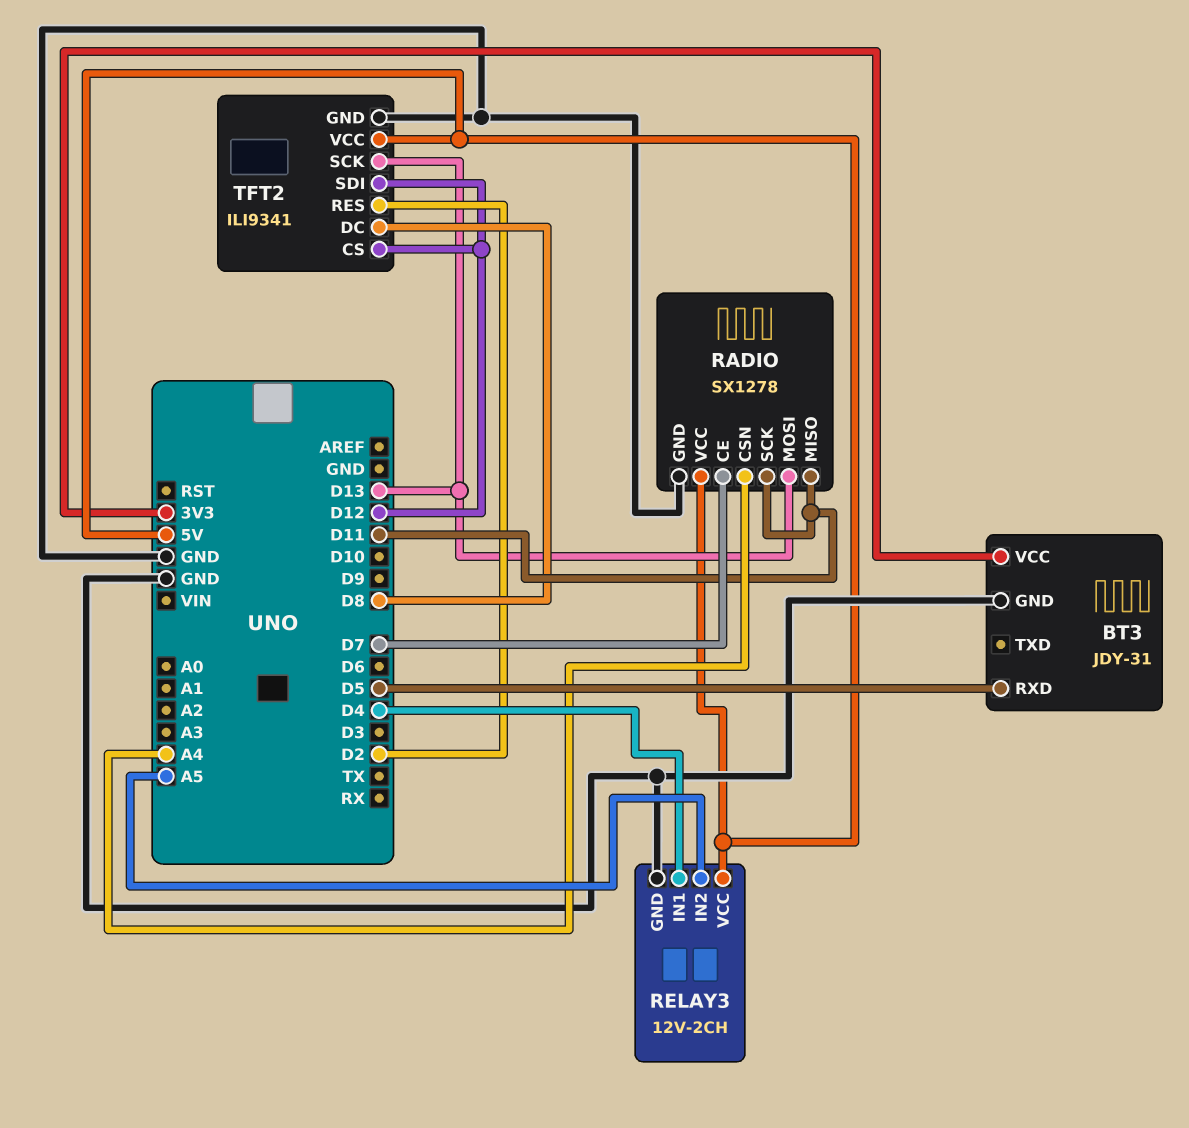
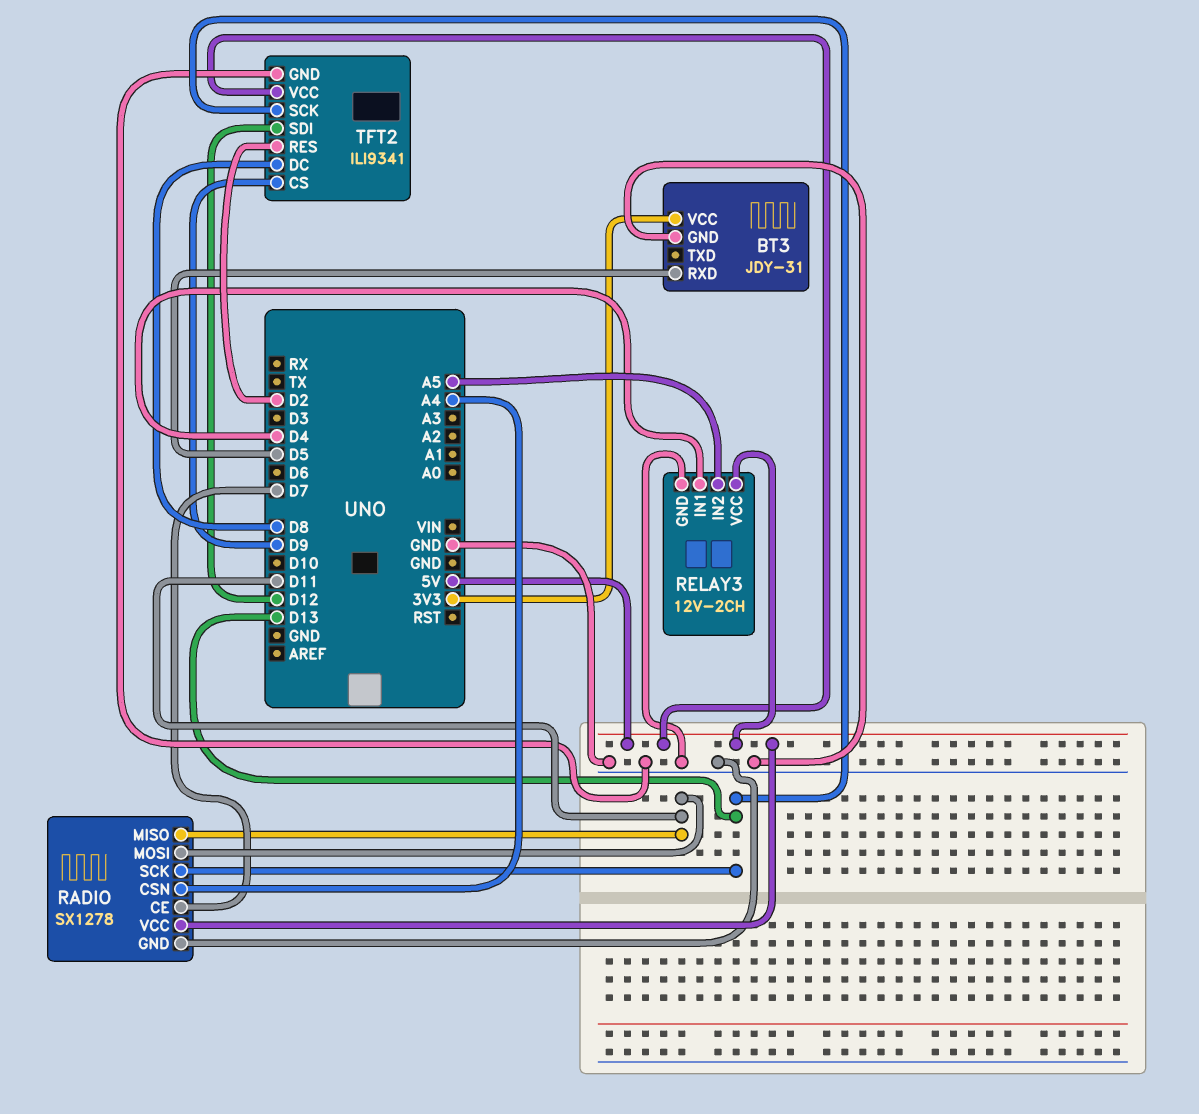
RADIO pin MOSI: D13 -> D11
RADIO pin SCK: D11 -> D13
TFT2 pin CS: D12 -> D9

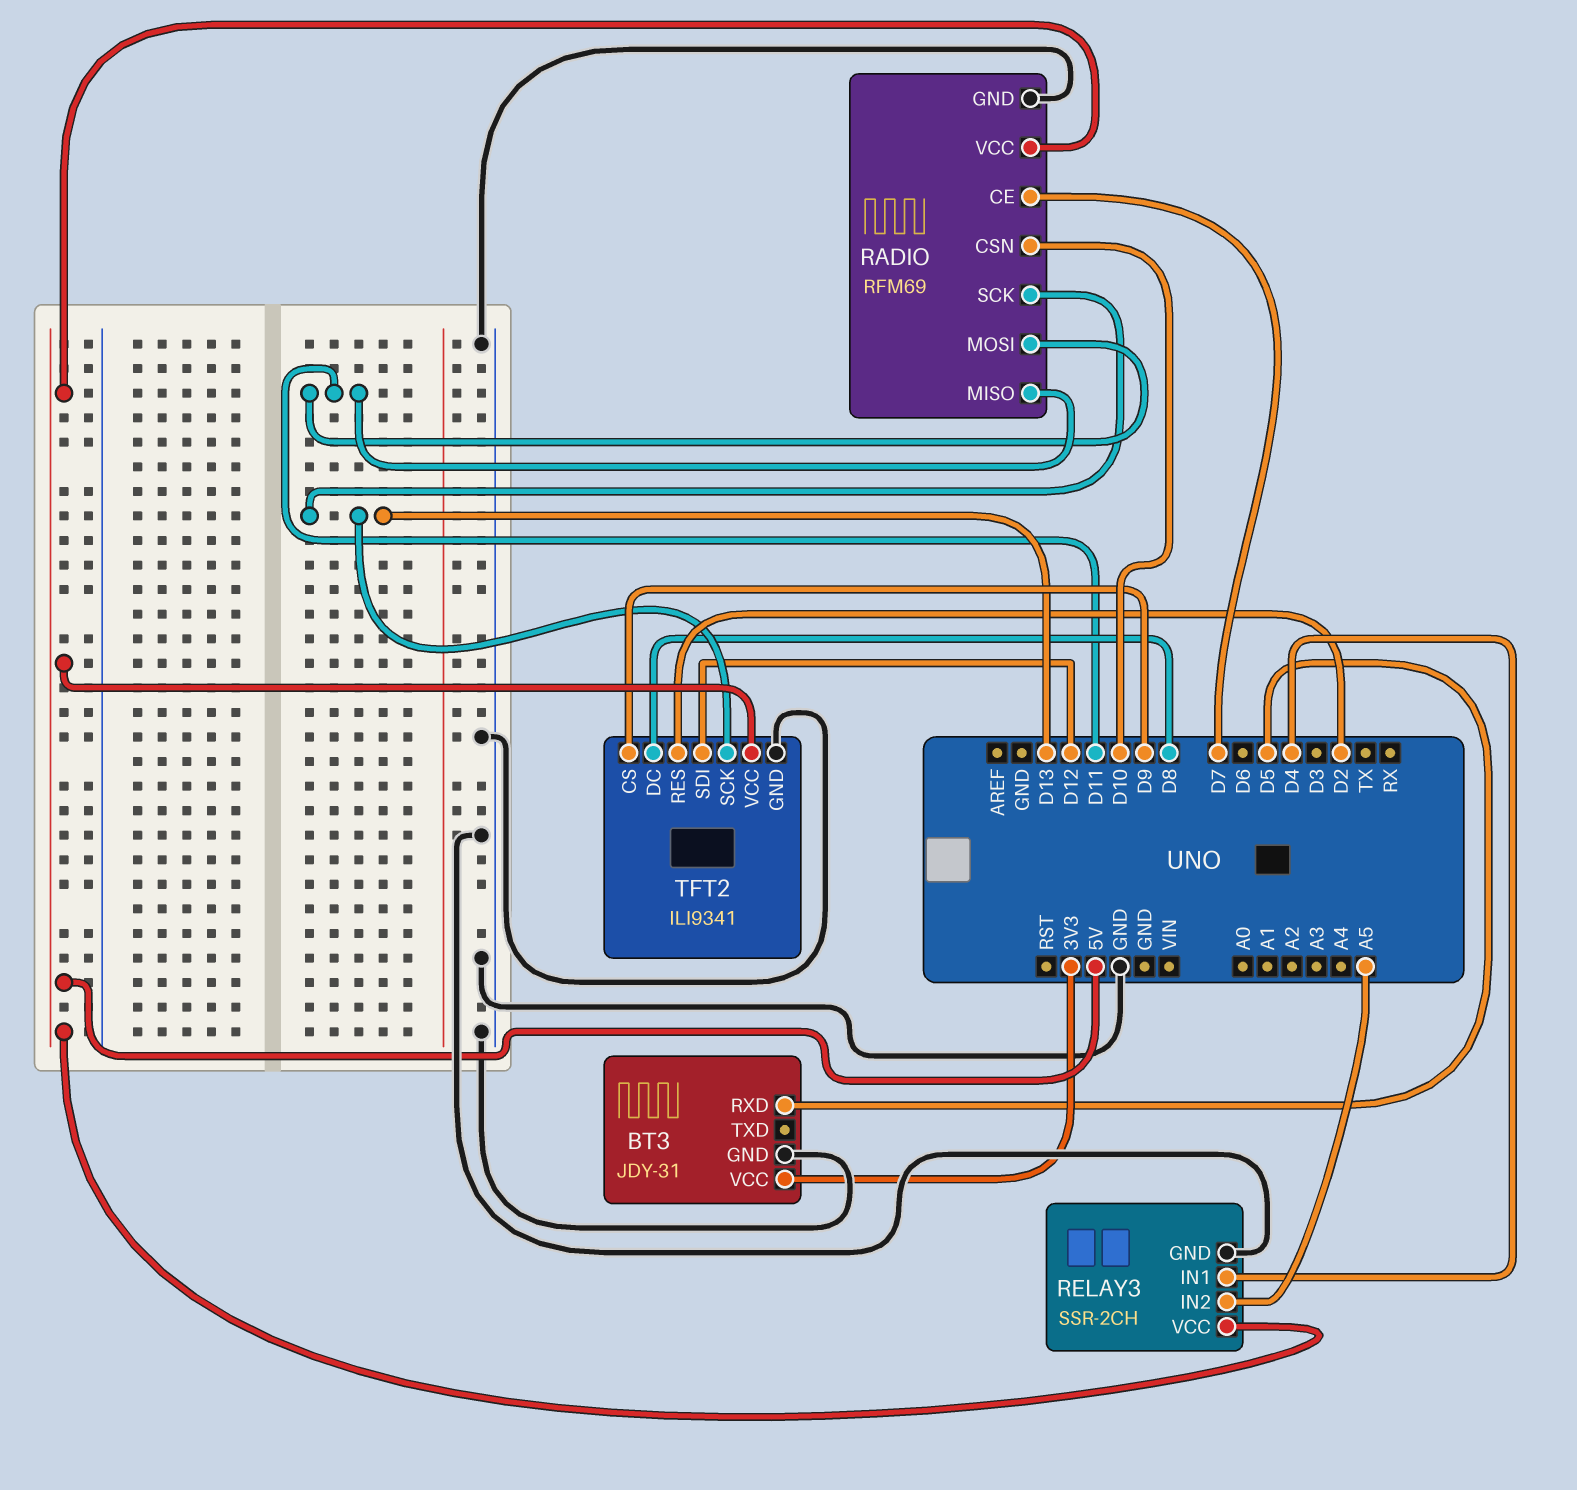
RADIO: SX1278 -> RFM69
RADIO pin CSN: A4 -> D10
RELAY3: 12V-2CH -> SSR-2CH

